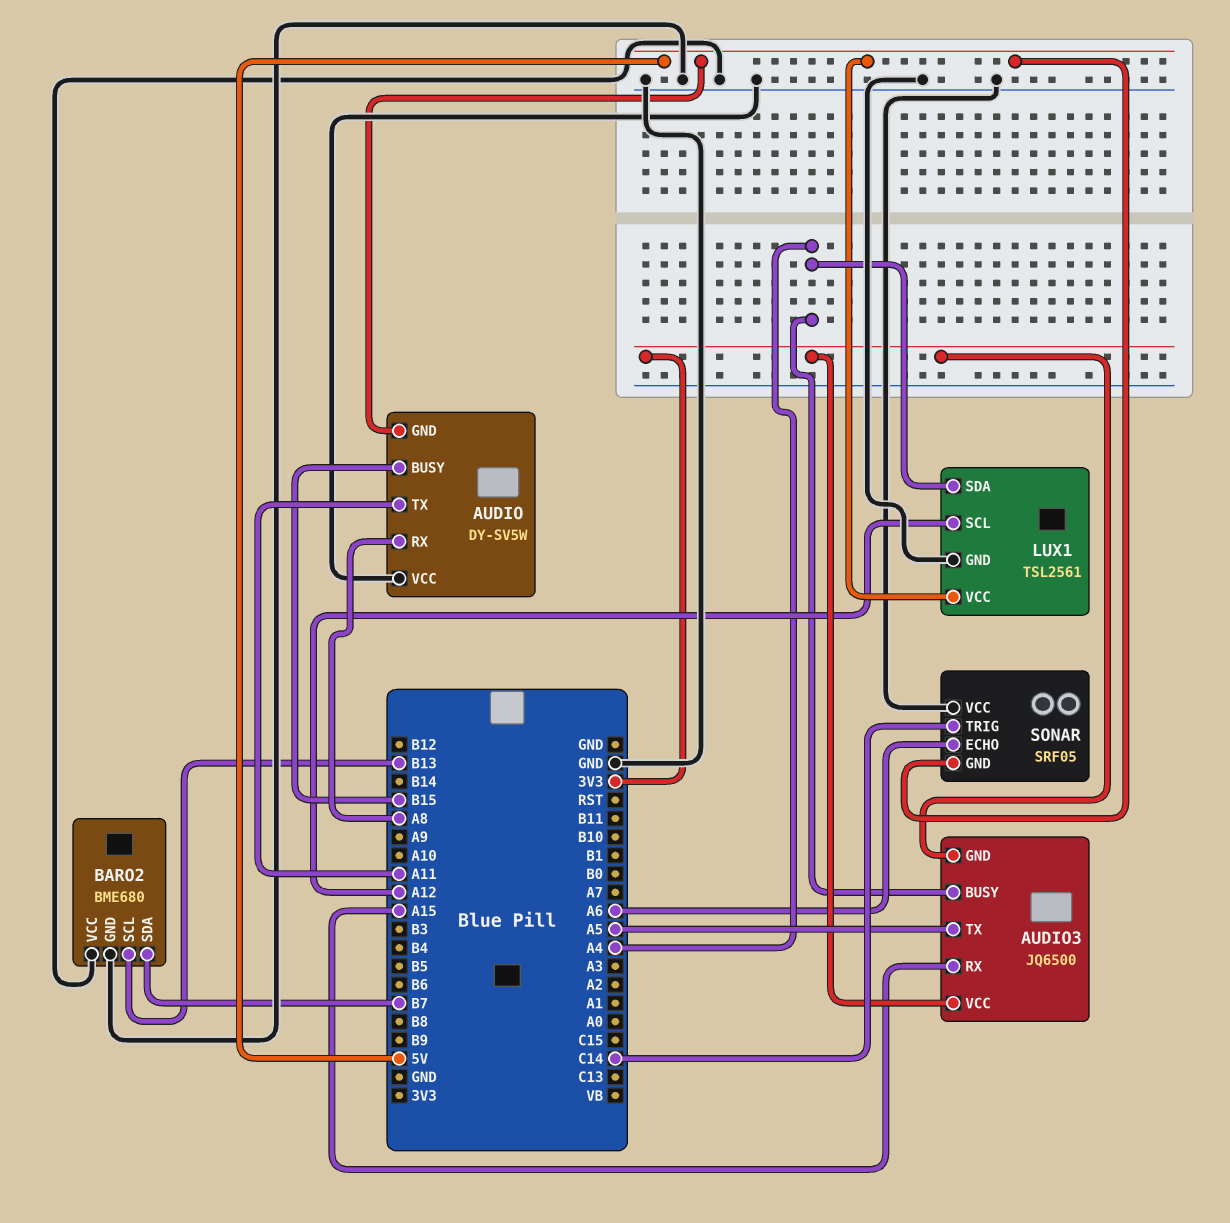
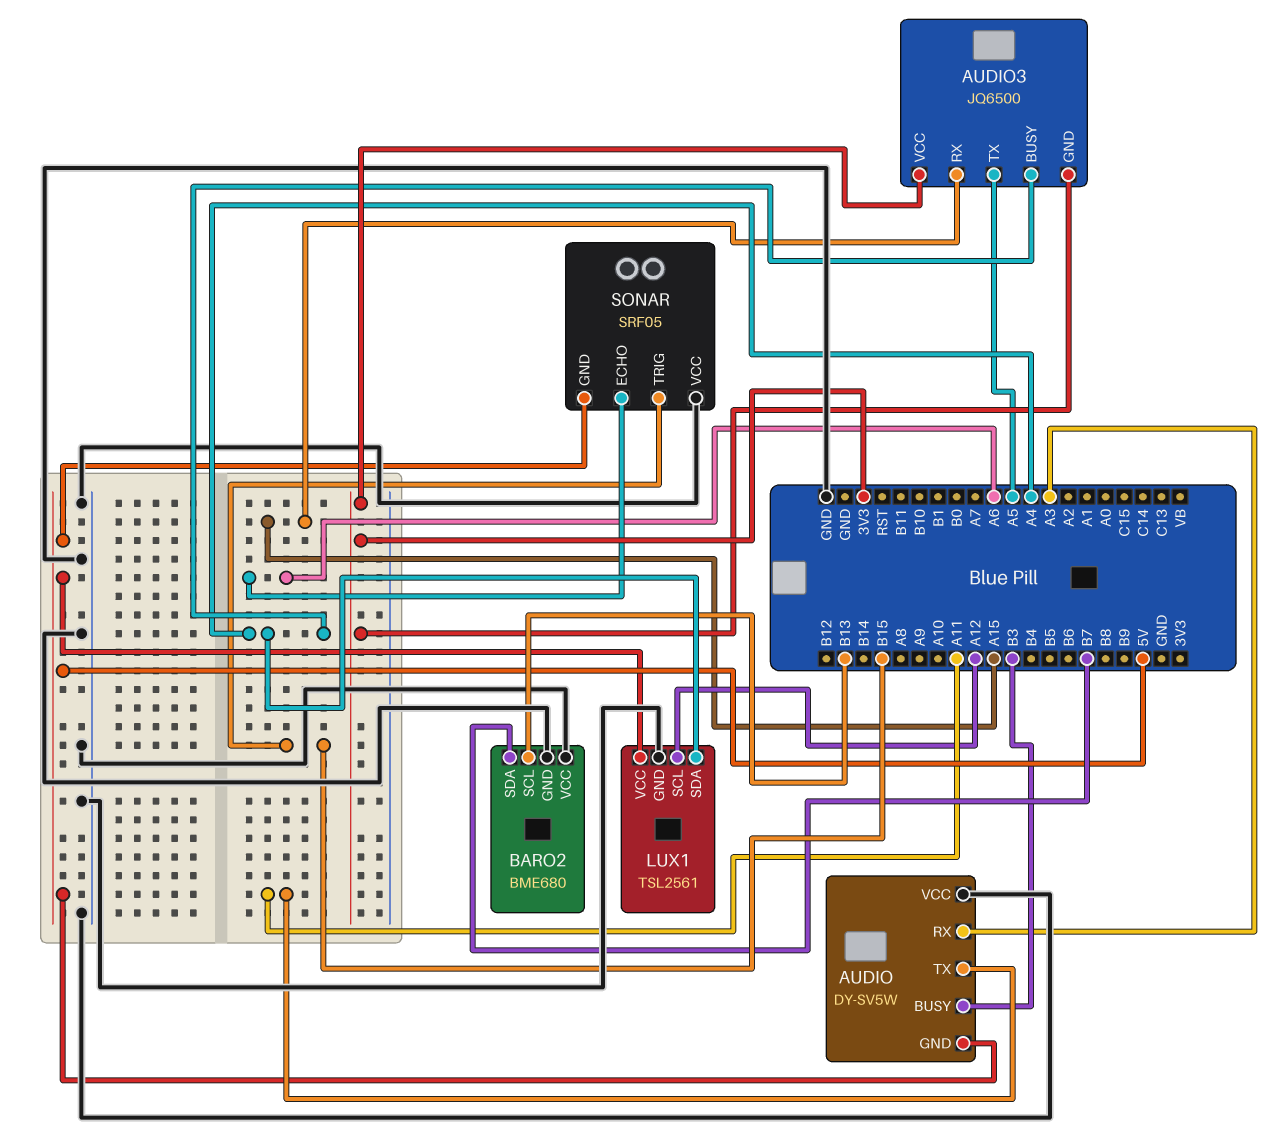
AUDIO pin BUSY: B15 -> B3
AUDIO pin RX: A8 -> A3
SONAR pin TRIG: C14 -> B15

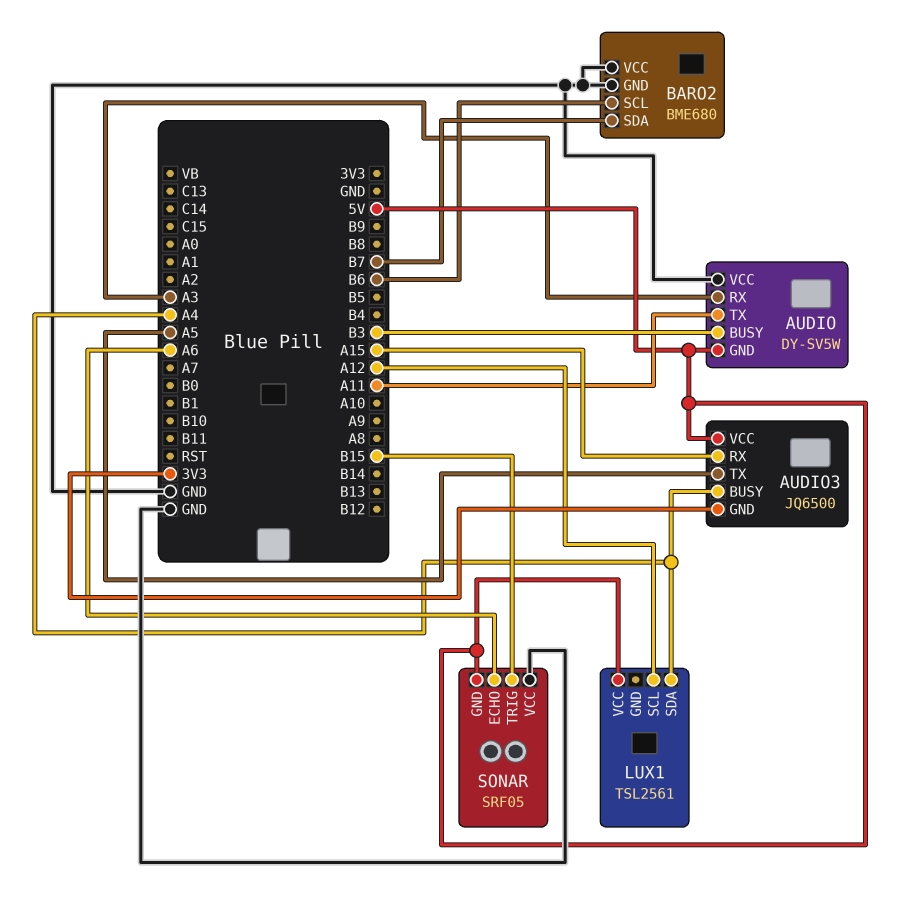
AUDIO3 pin VCC: 3V3 -> 5V
BARO2 pin SCL: B13 -> B6
LUX1 pin GND: GND -> none

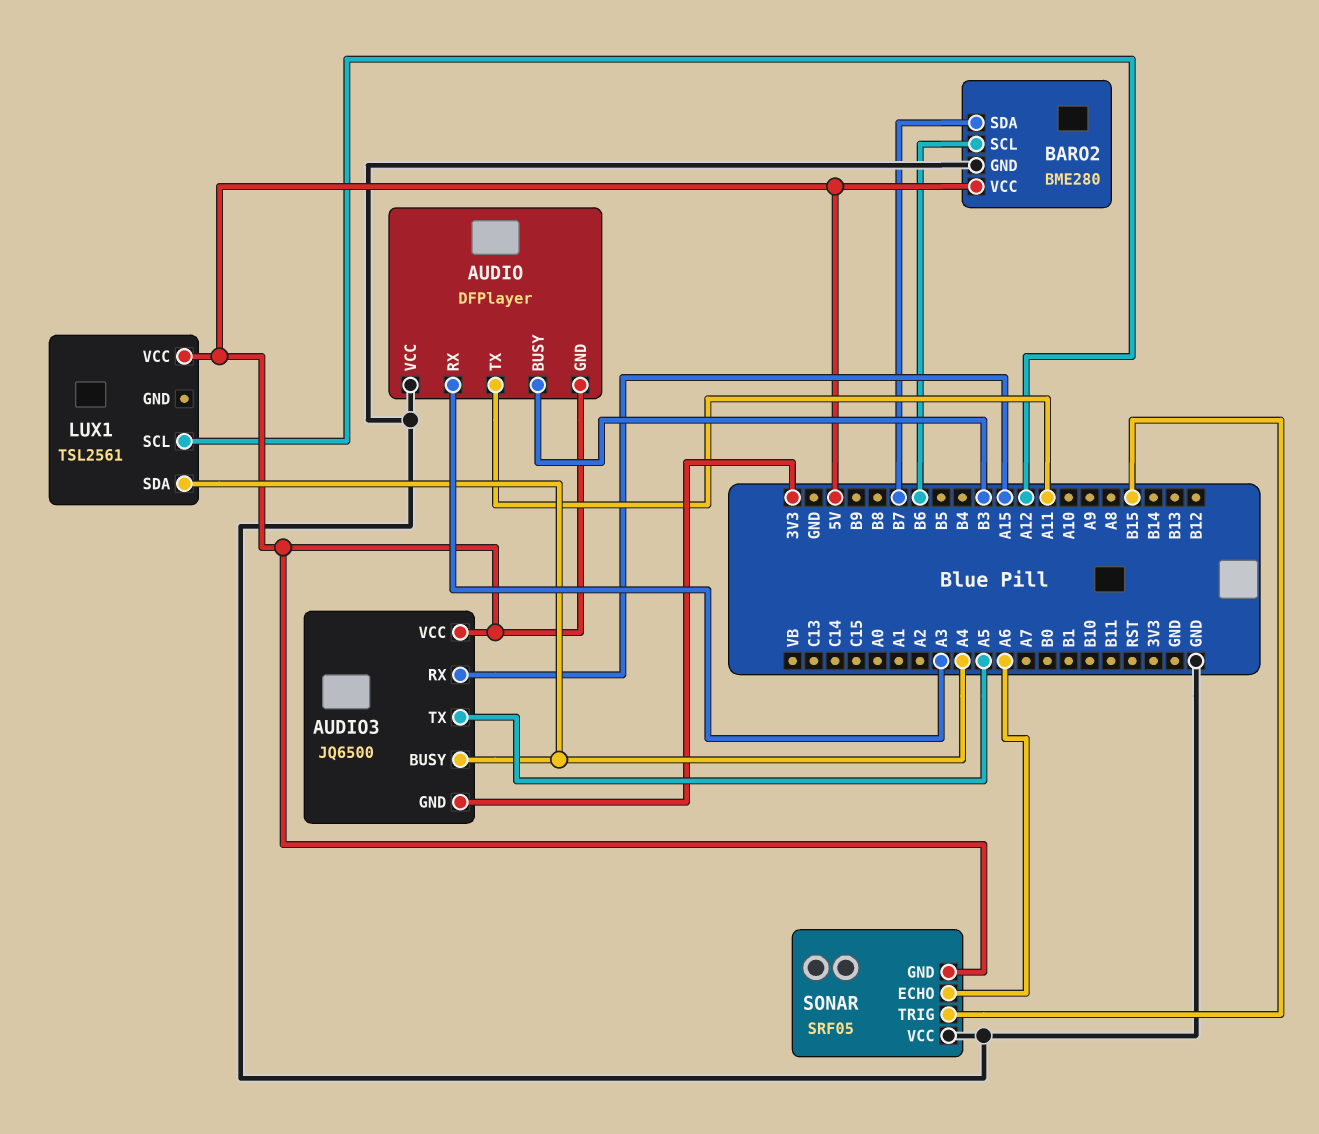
AUDIO: DY-SV5W -> DFPlayer
BARO2: BME680 -> BME280
BARO2 pin VCC: GND -> 5V

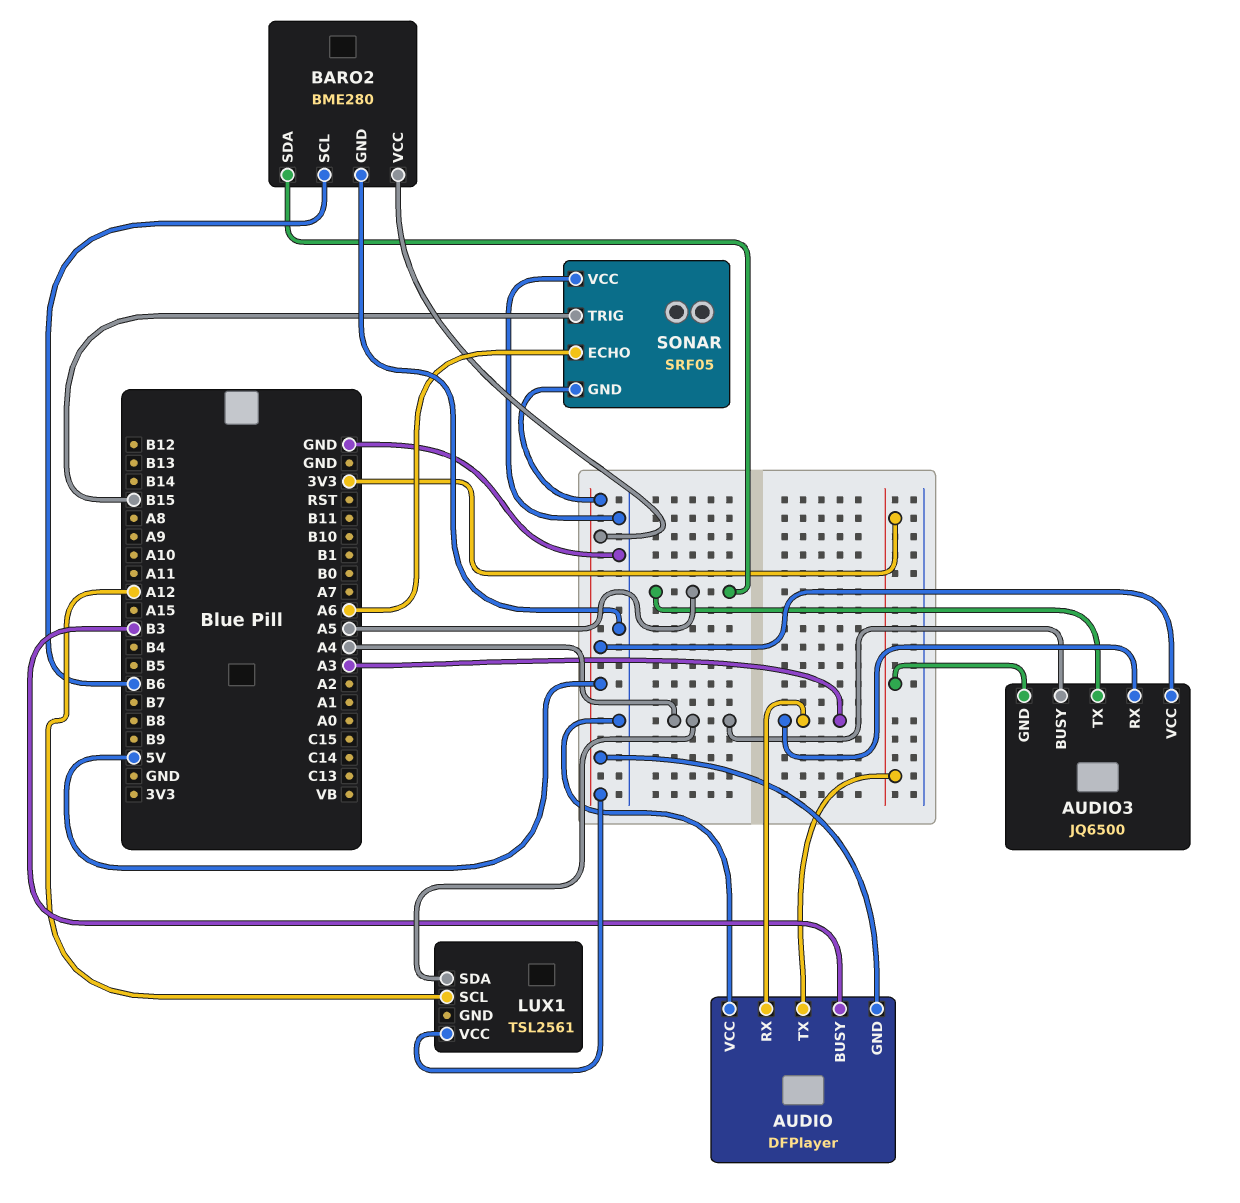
AUDIO pin TX: A11 -> 3V3
AUDIO3 pin RX: A15 -> A3
BARO2 pin SDA: B7 -> A5

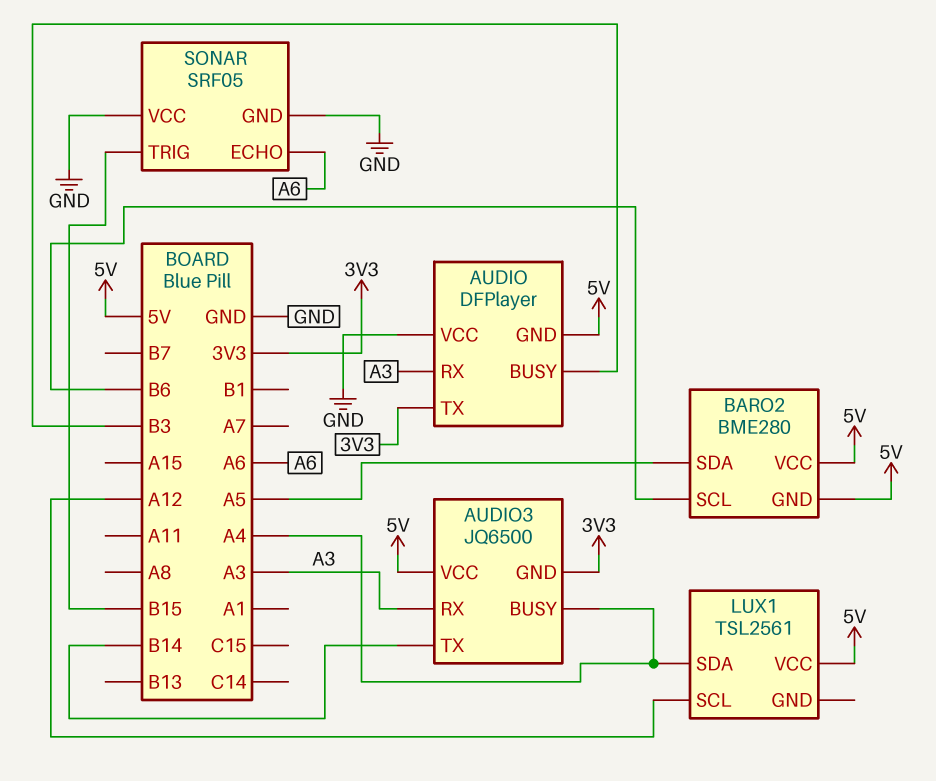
AUDIO3 pin TX: A5 -> B14
BARO2 pin GND: GND -> 5V
SONAR pin GND: 5V -> GND

